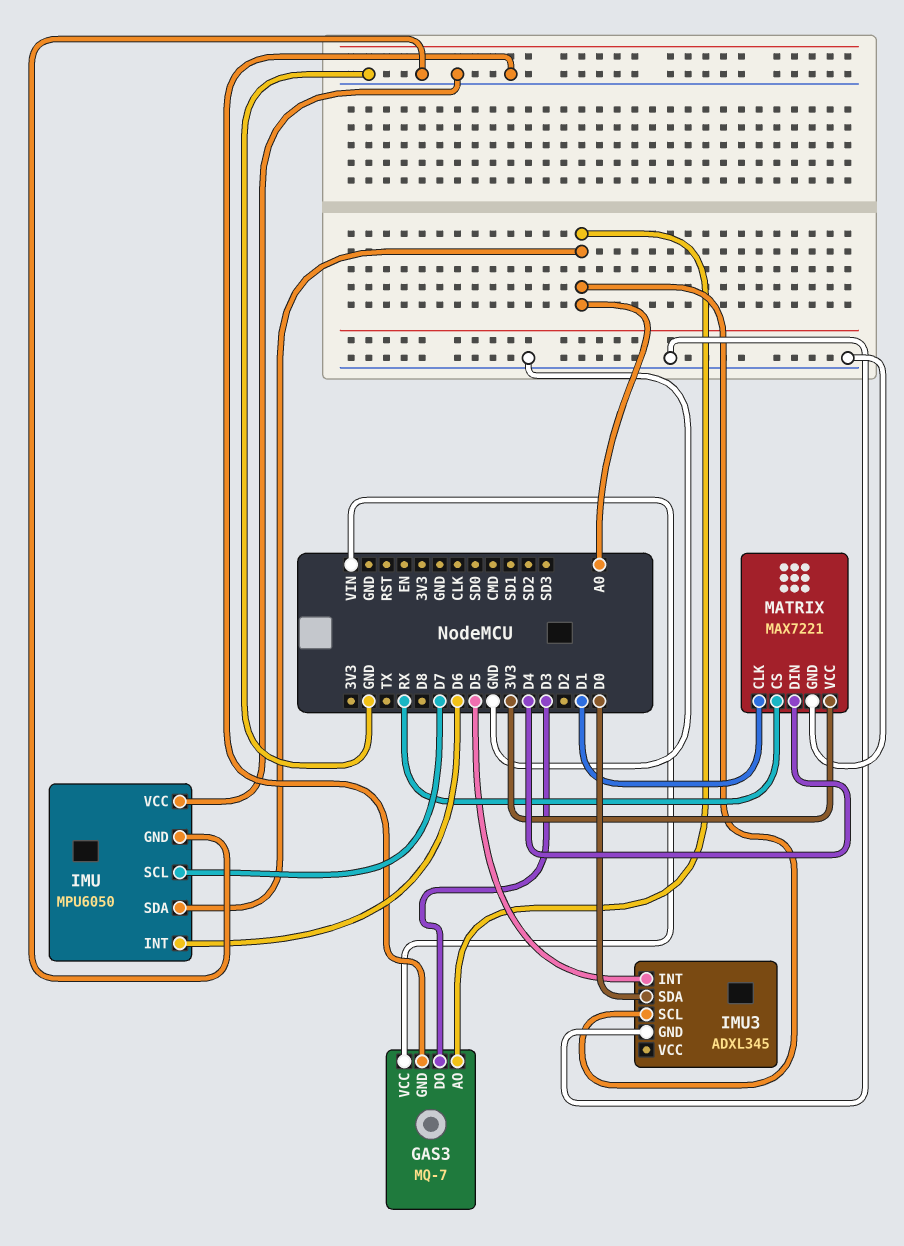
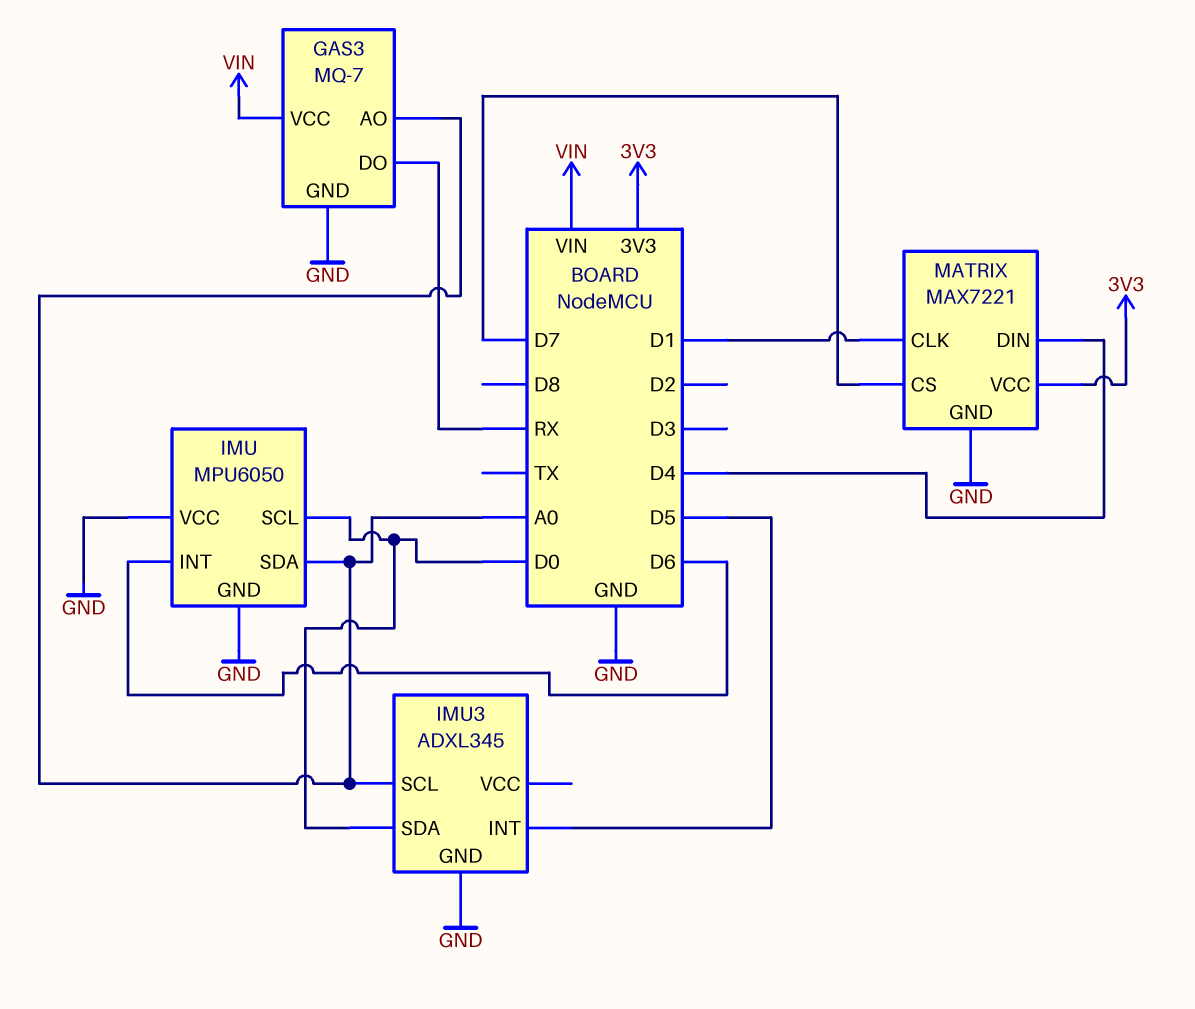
GAS3 pin DO: D3 -> RX
IMU pin SCL: D7 -> D0
MATRIX pin CS: RX -> D7

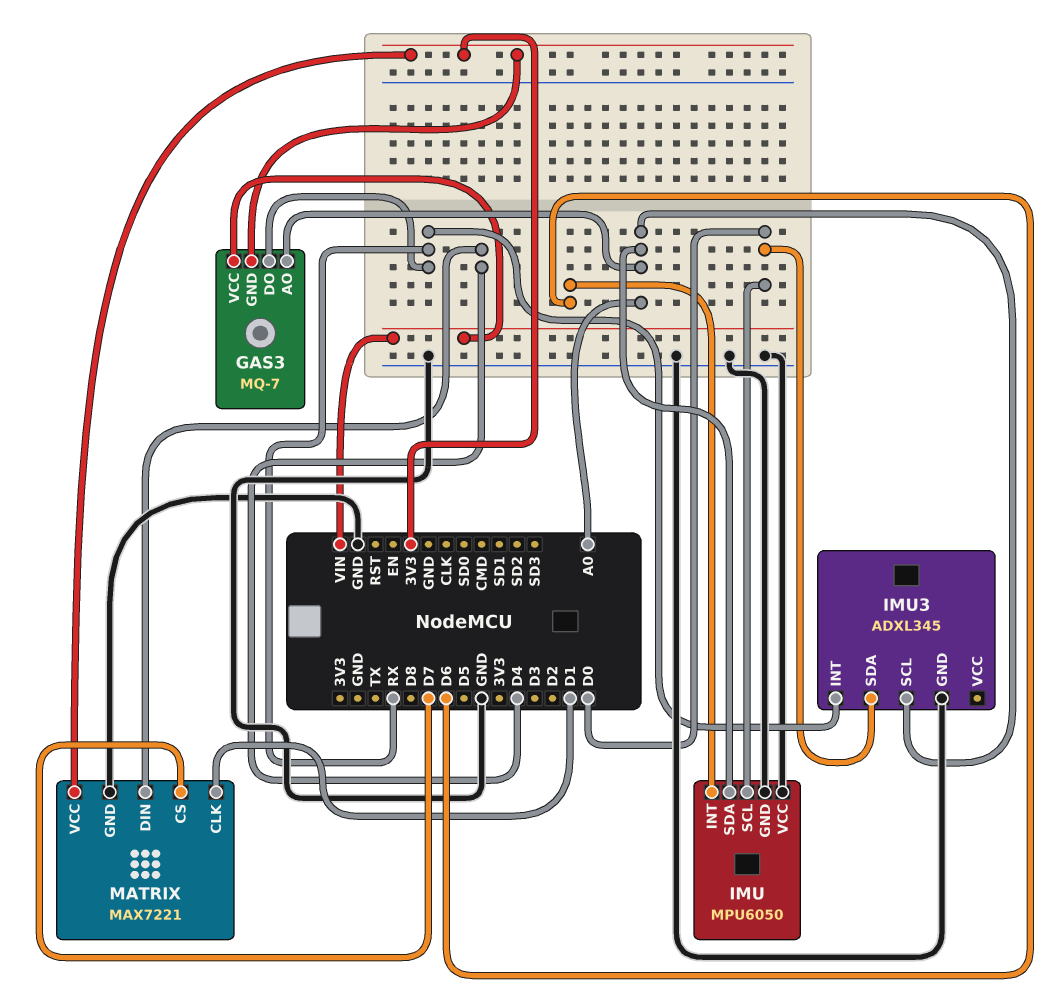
GAS3 pin GND: GND -> 3V3
IMU3 pin INT: D5 -> RX

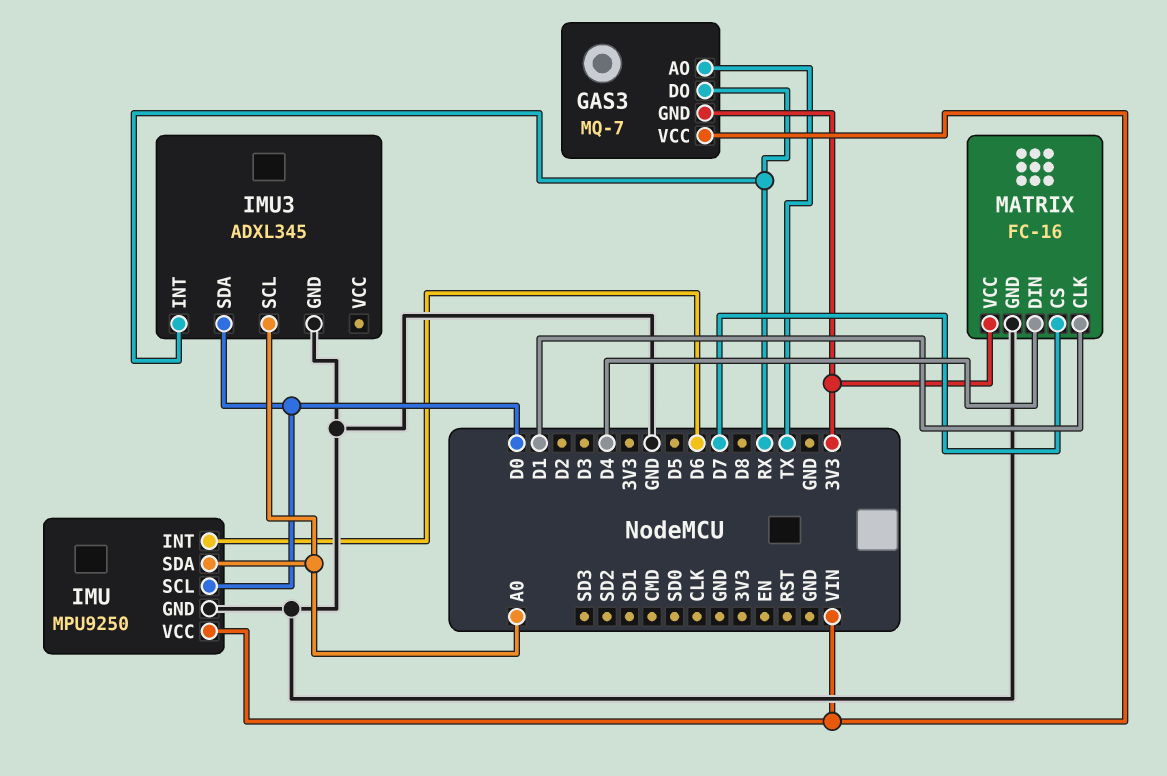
GAS3 pin AO: A0 -> TX
IMU: MPU6050 -> MPU9250
IMU pin VCC: GND -> VIN
MATRIX: MAX7221 -> FC-16

